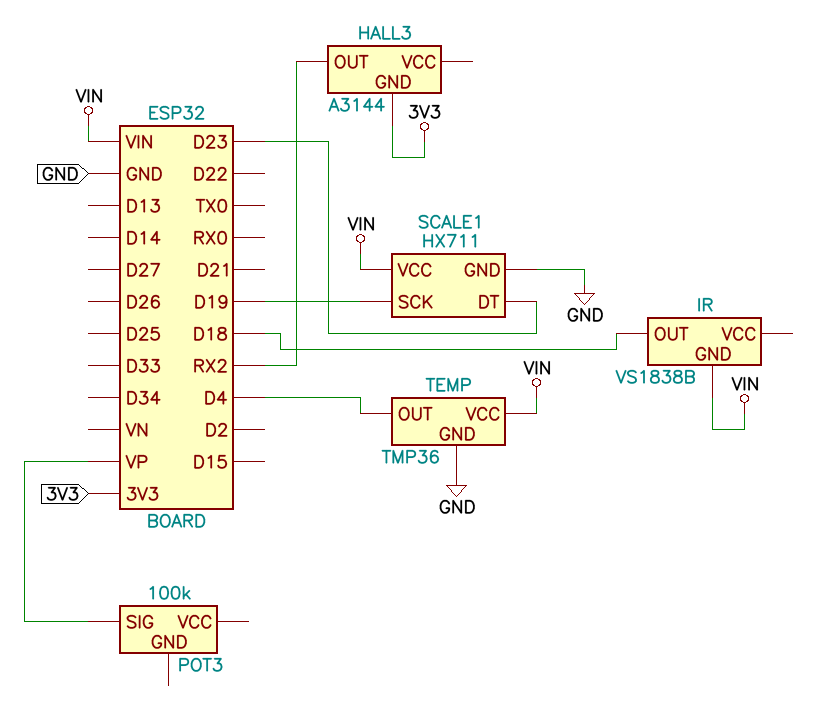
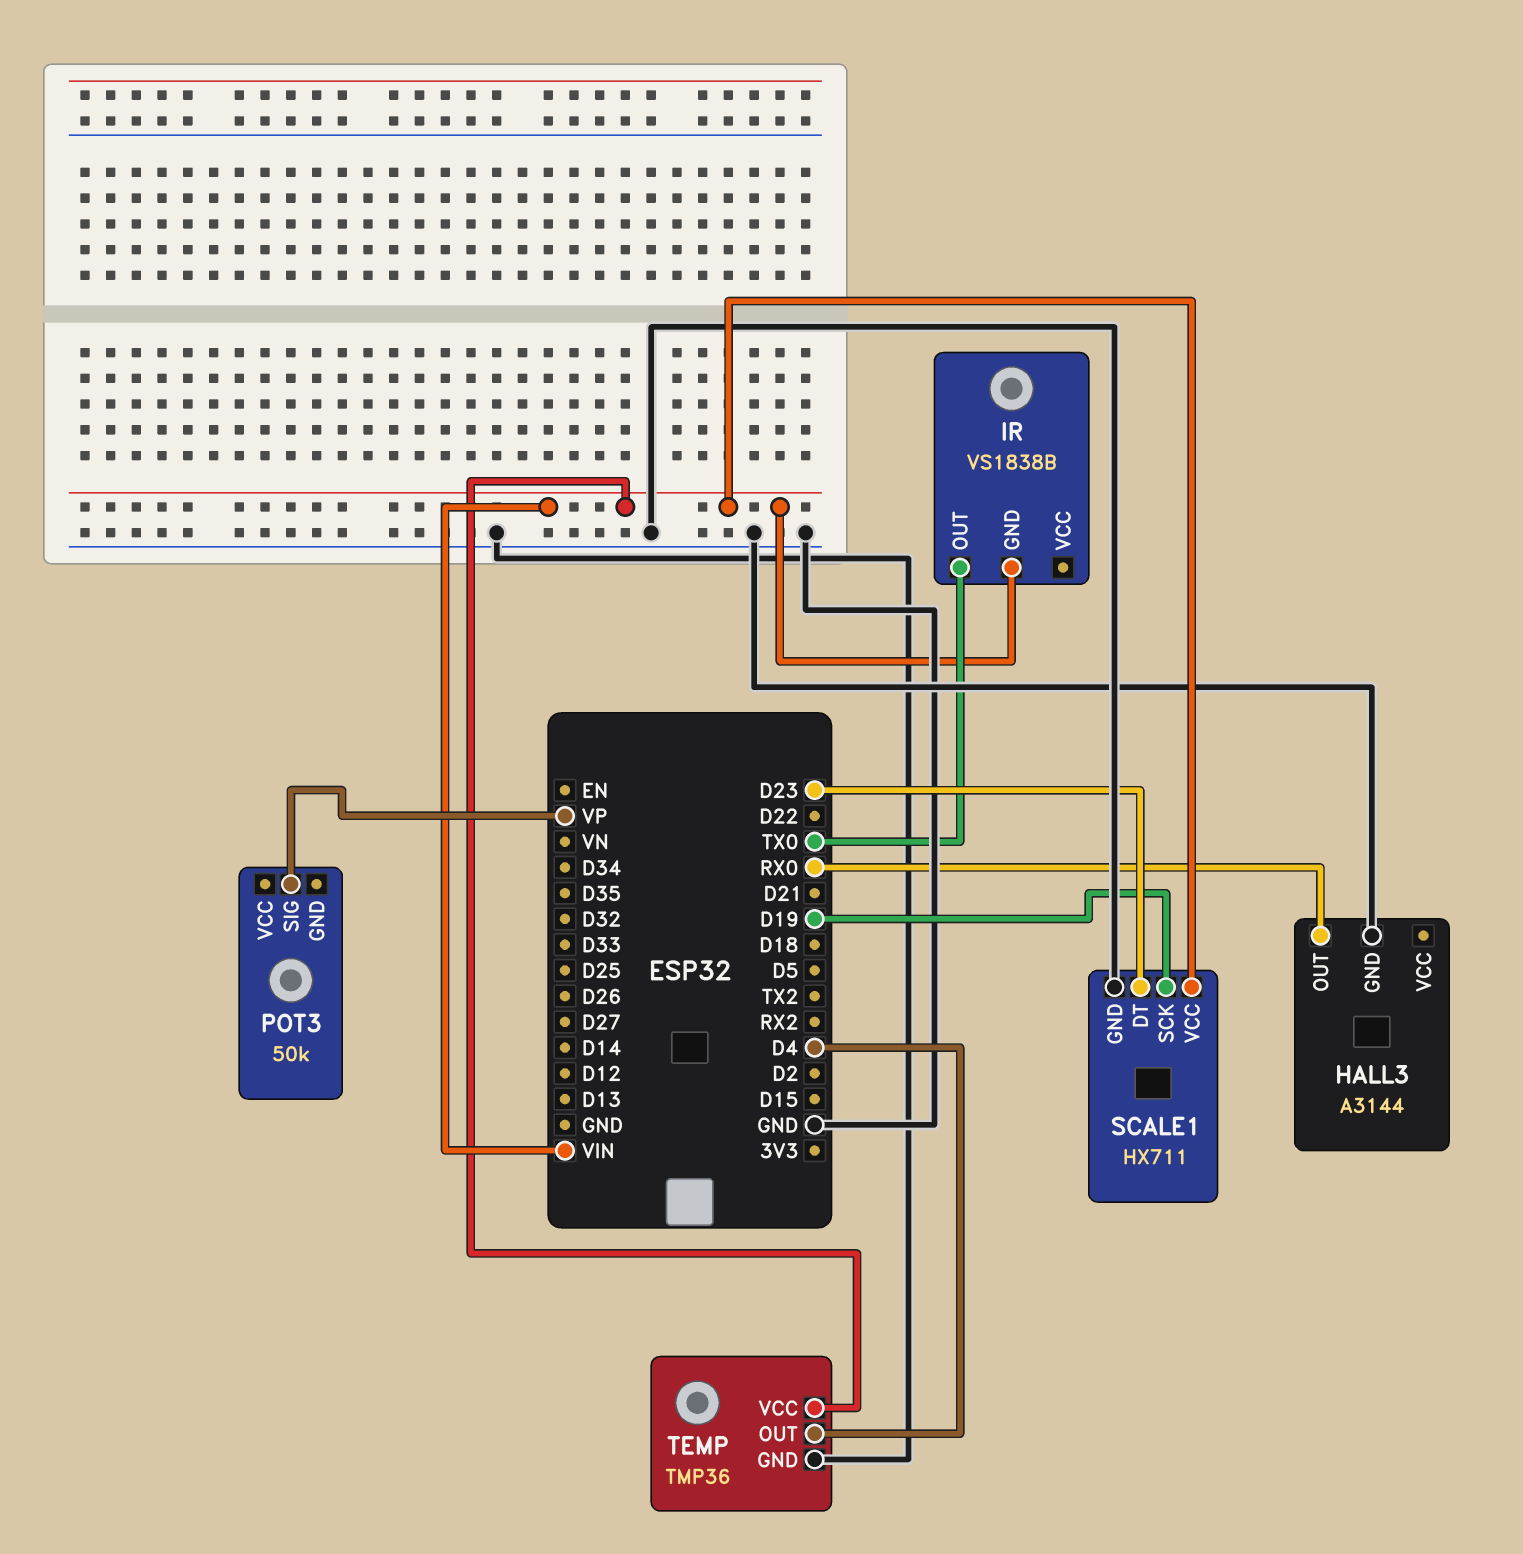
HALL3 pin GND: 3V3 -> GND
HALL3 pin OUT: RX2 -> RX0
IR pin OUT: D18 -> TX0
POT3: 100k -> 50k

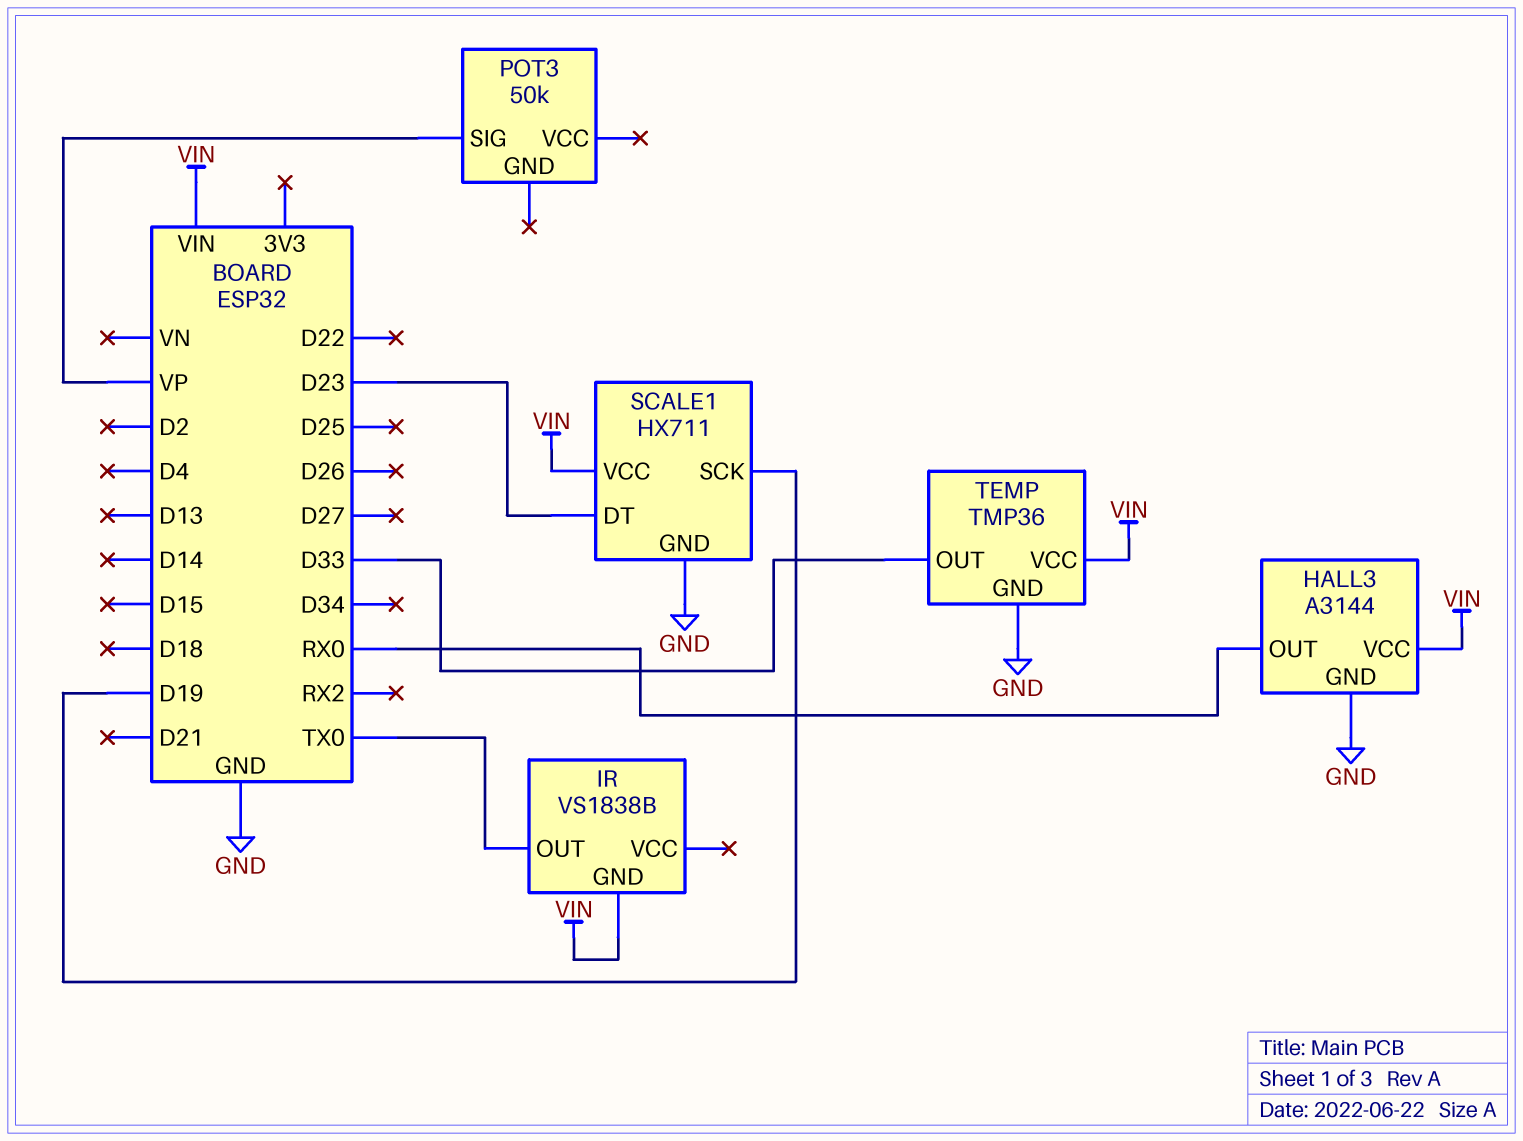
HALL3 pin VCC: none -> VIN
TEMP pin OUT: D4 -> D33

